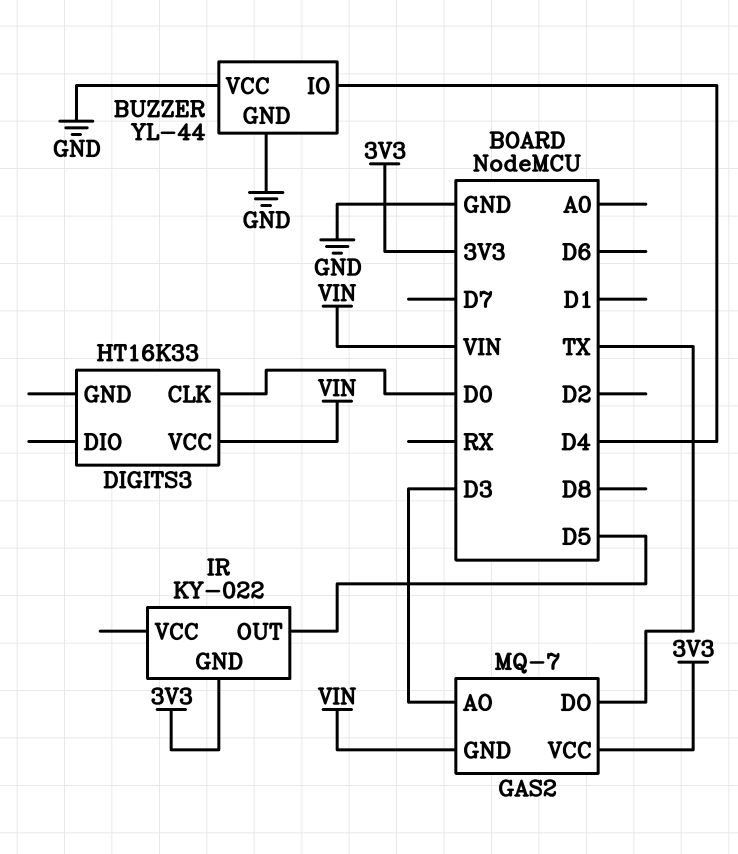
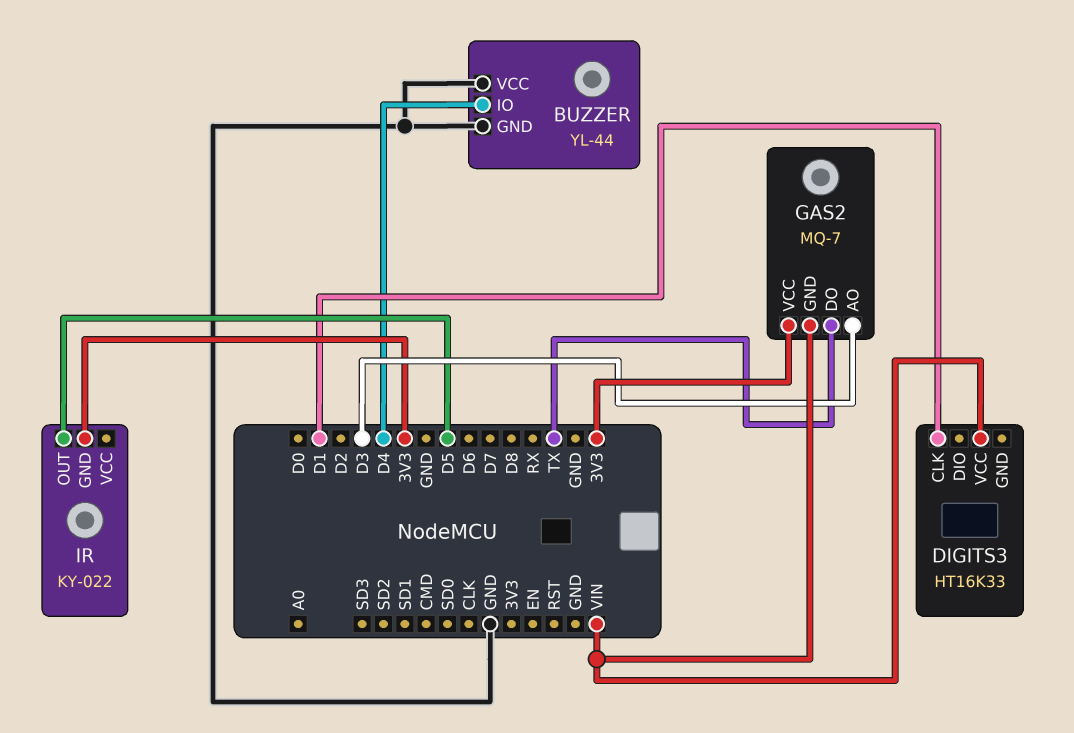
DIGITS3 pin CLK: D0 -> D1

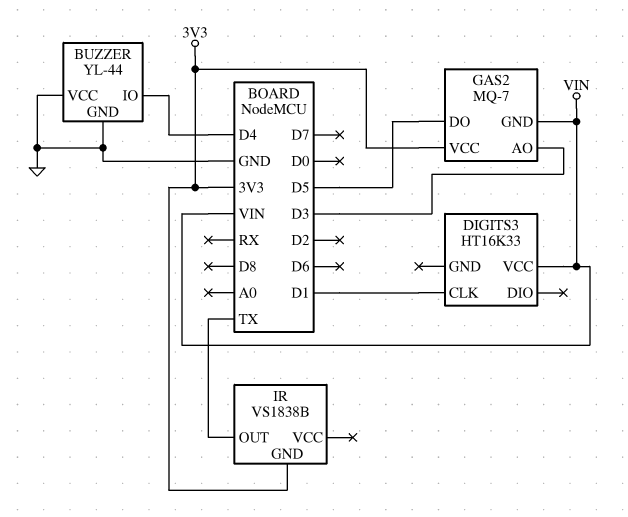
GAS2 pin DO: TX -> D5
IR: KY-022 -> VS1838B
IR pin OUT: D5 -> TX

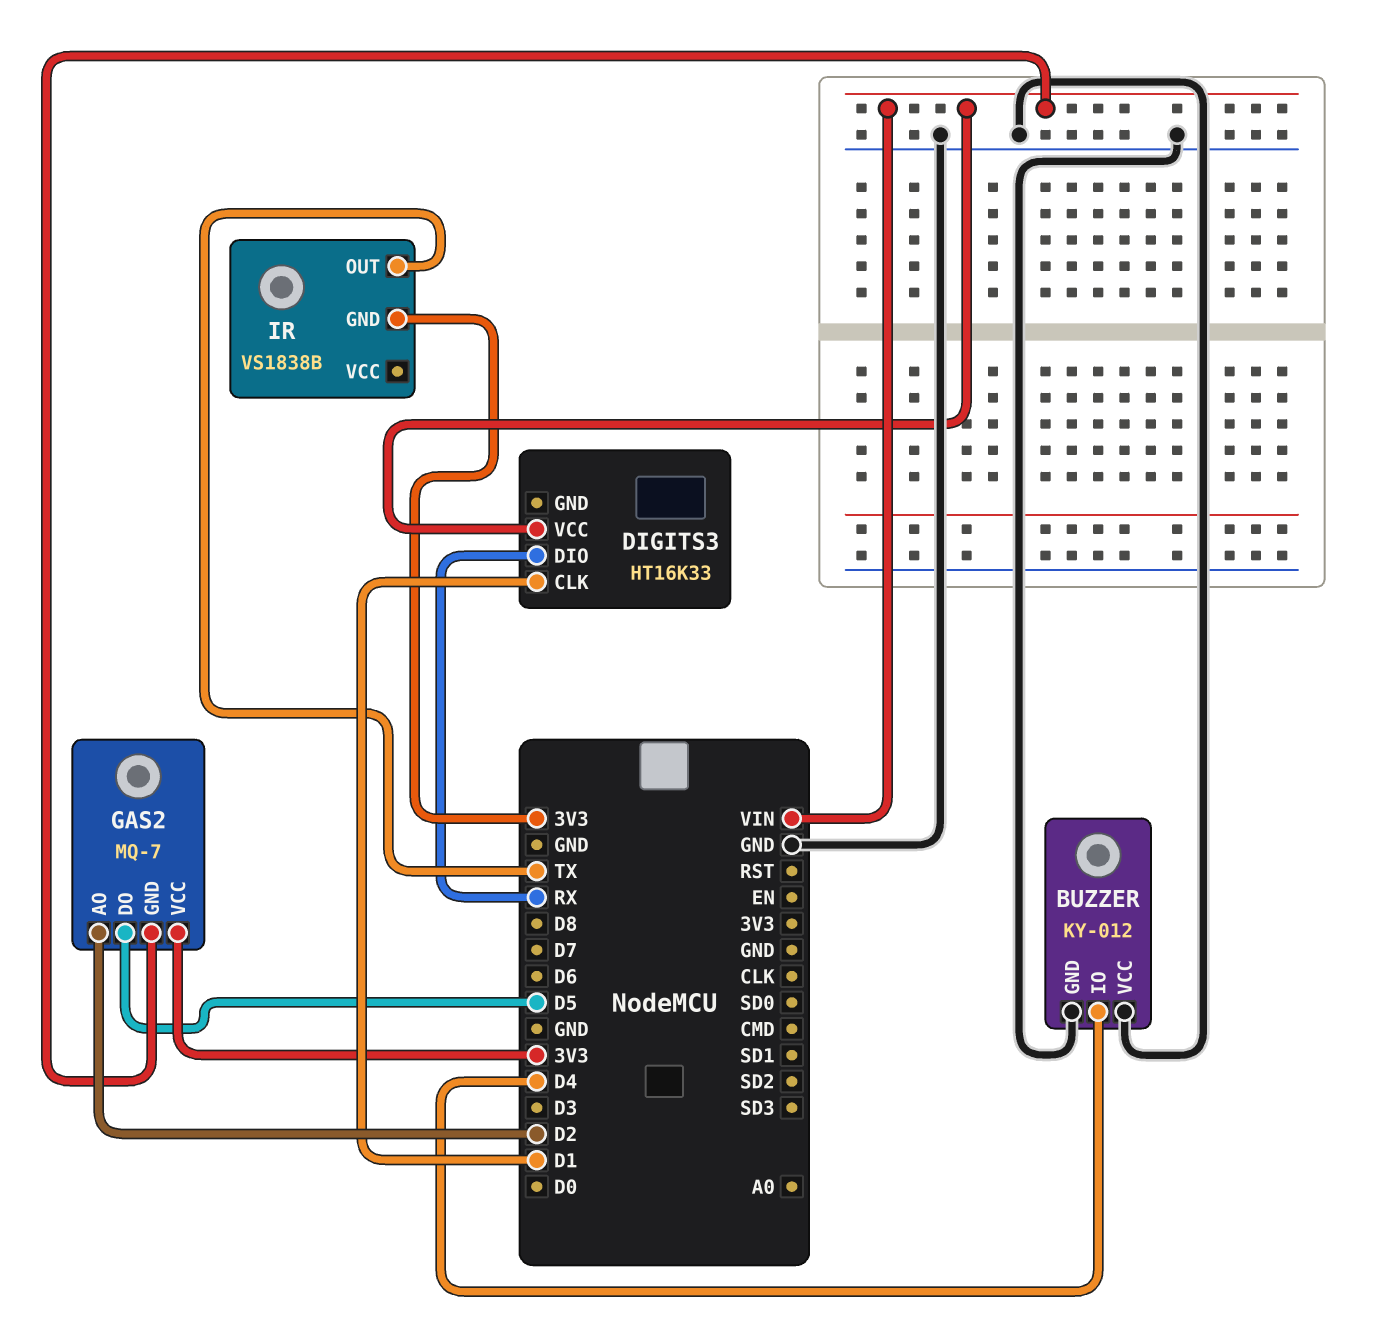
BUZZER: YL-44 -> KY-012
DIGITS3 pin DIO: none -> RX
GAS2 pin AO: D3 -> D2

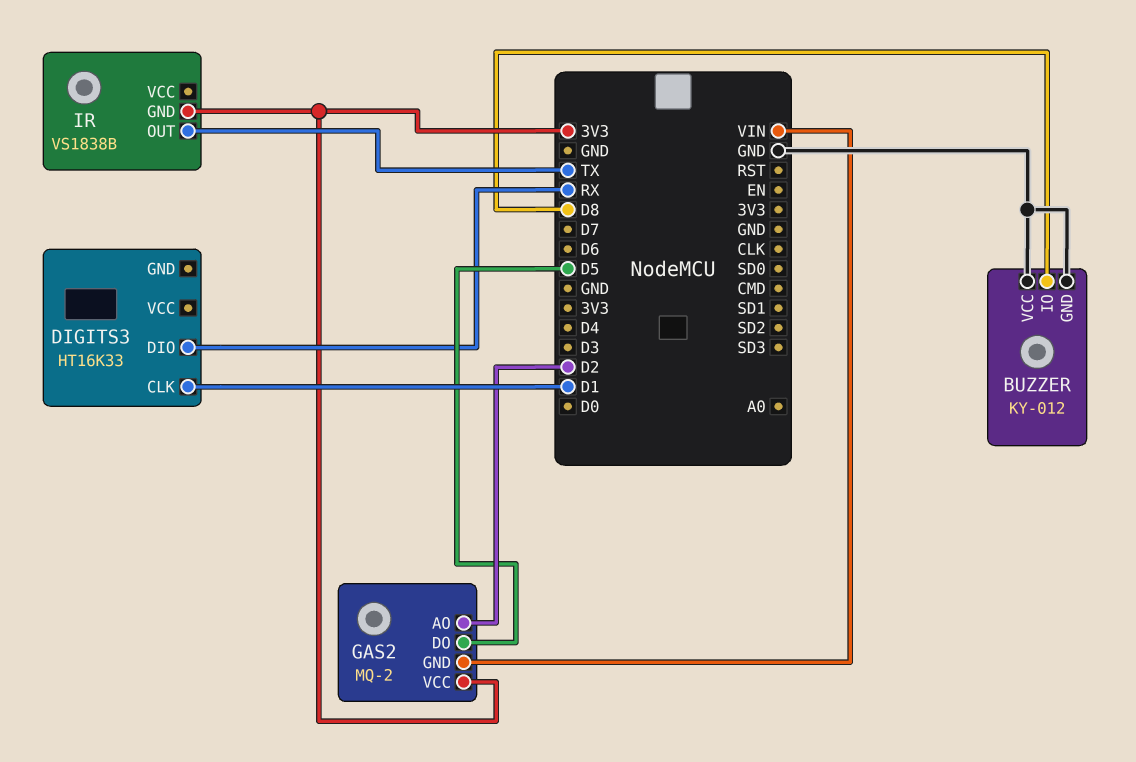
BUZZER pin IO: D4 -> D8
DIGITS3 pin VCC: VIN -> none
GAS2: MQ-7 -> MQ-2

